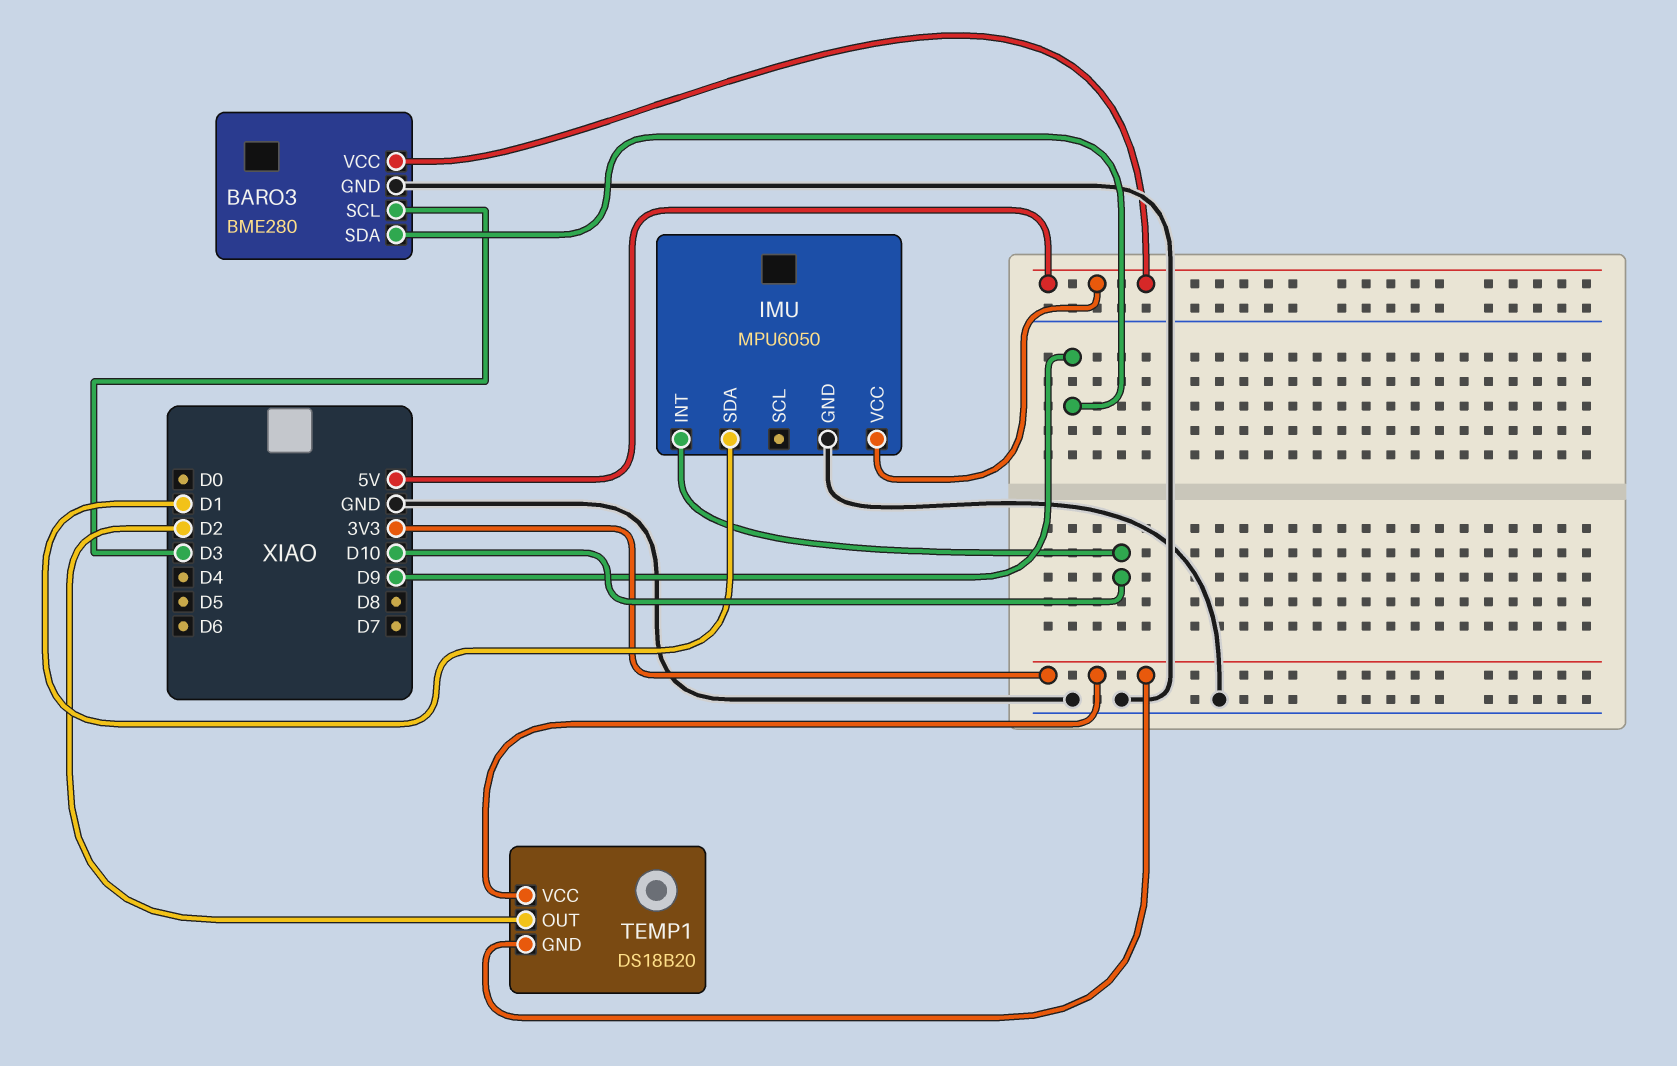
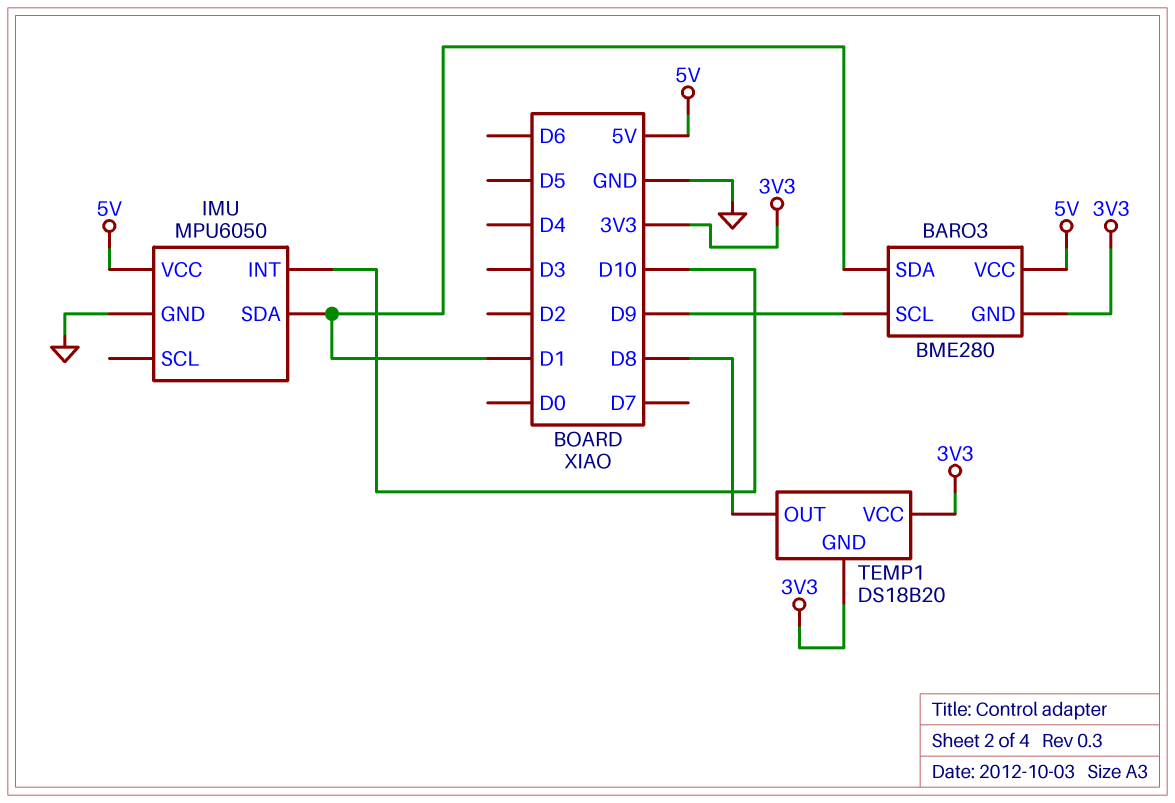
BARO3 pin GND: GND -> 3V3
BARO3 pin SCL: D3 -> D9
BARO3 pin SDA: D9 -> D1
TEMP1 pin OUT: D2 -> D8

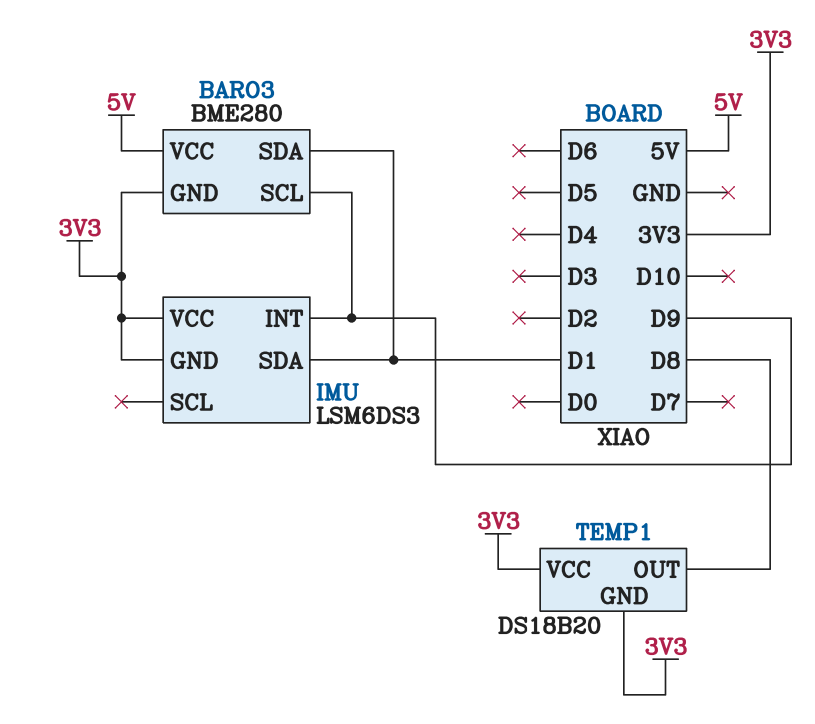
IMU: MPU6050 -> LSM6DS3
IMU pin GND: GND -> 3V3
IMU pin INT: D10 -> D9
IMU pin VCC: 5V -> 3V3

